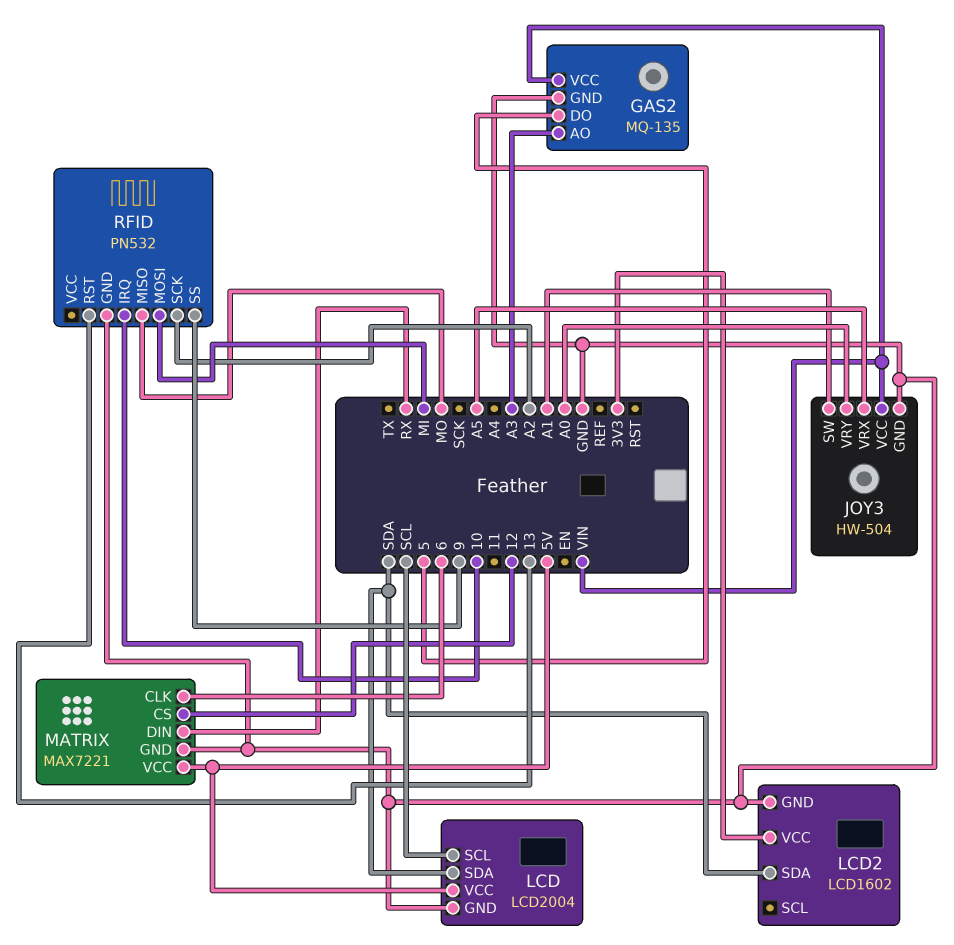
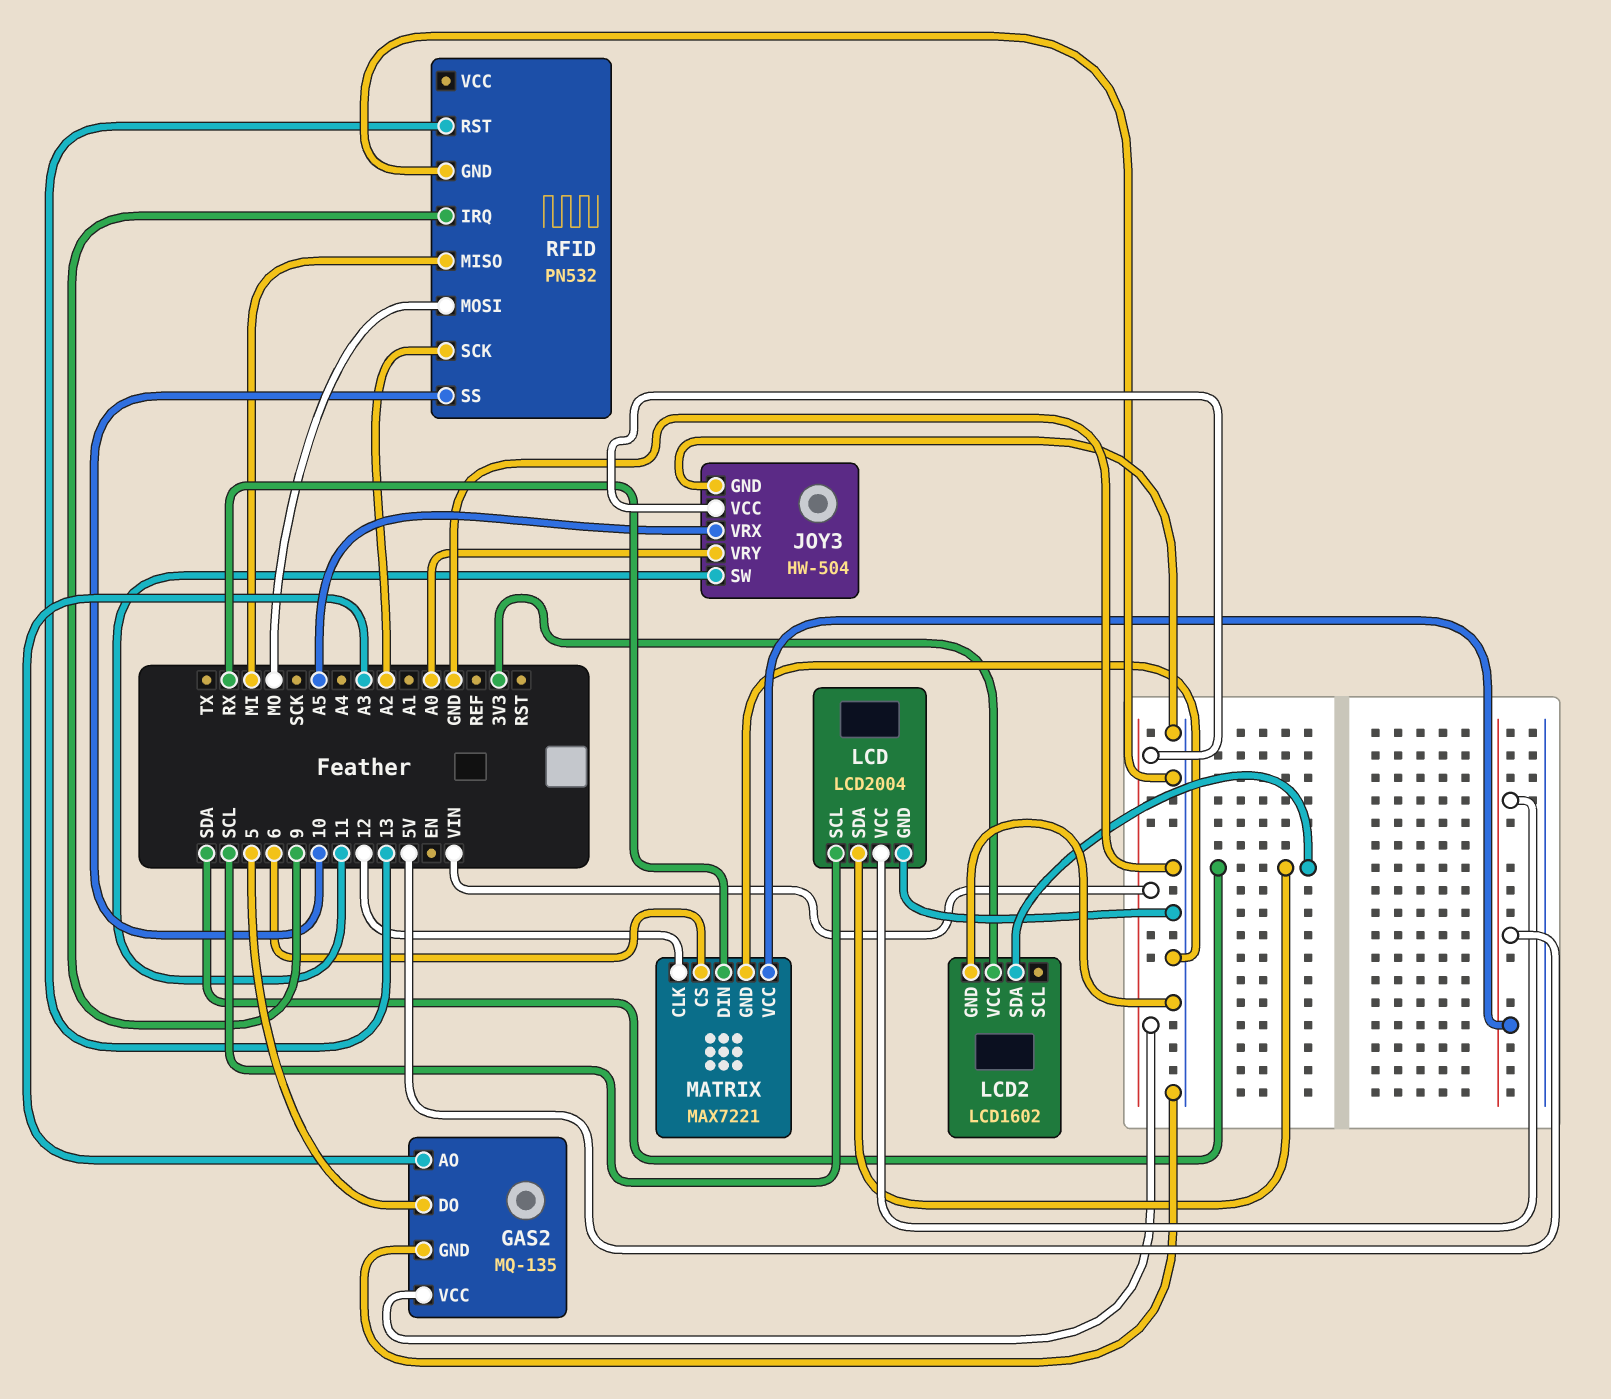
JOY3 pin SW: A1 -> 11
MATRIX pin CLK: 6 -> 12
MATRIX pin CS: 12 -> 6
RFID pin IRQ: 10 -> 9
RFID pin MISO: MO -> MI
RFID pin MOSI: MI -> MO
RFID pin SS: 9 -> 10

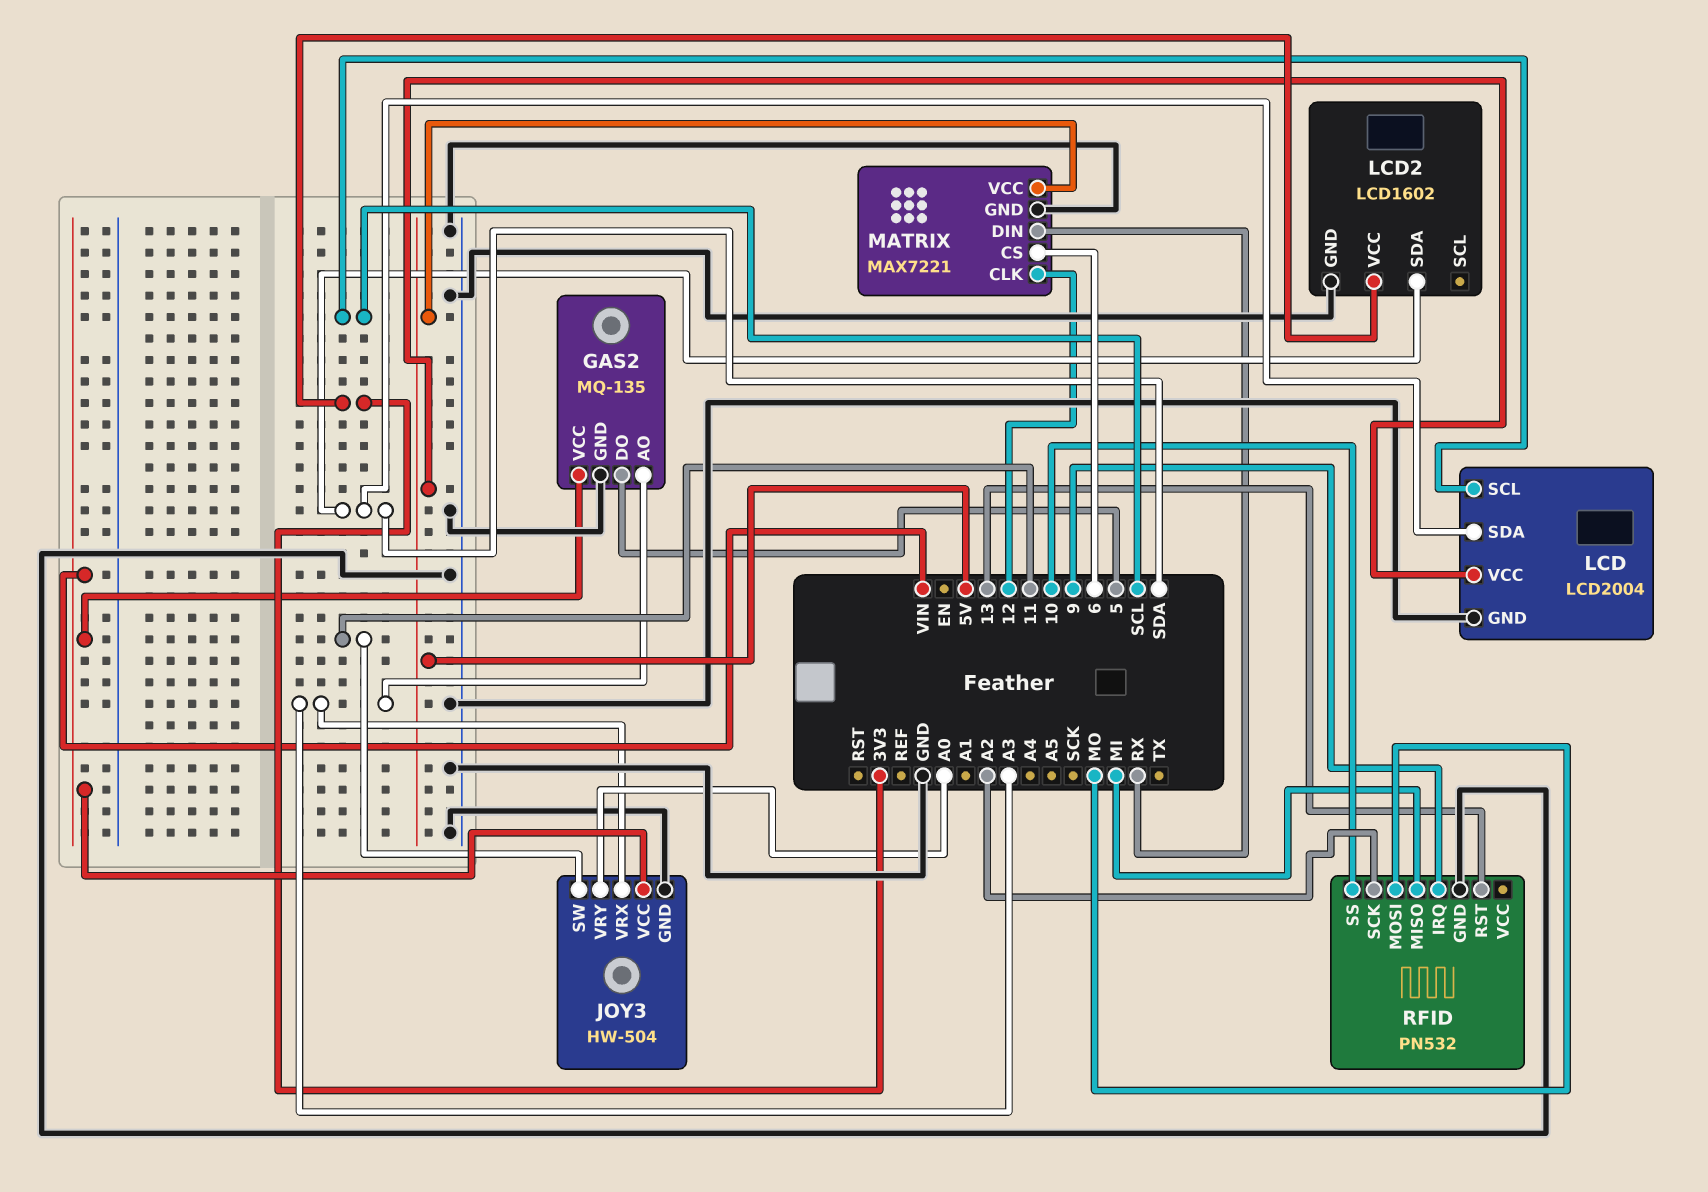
JOY3 pin VRX: A5 -> A3

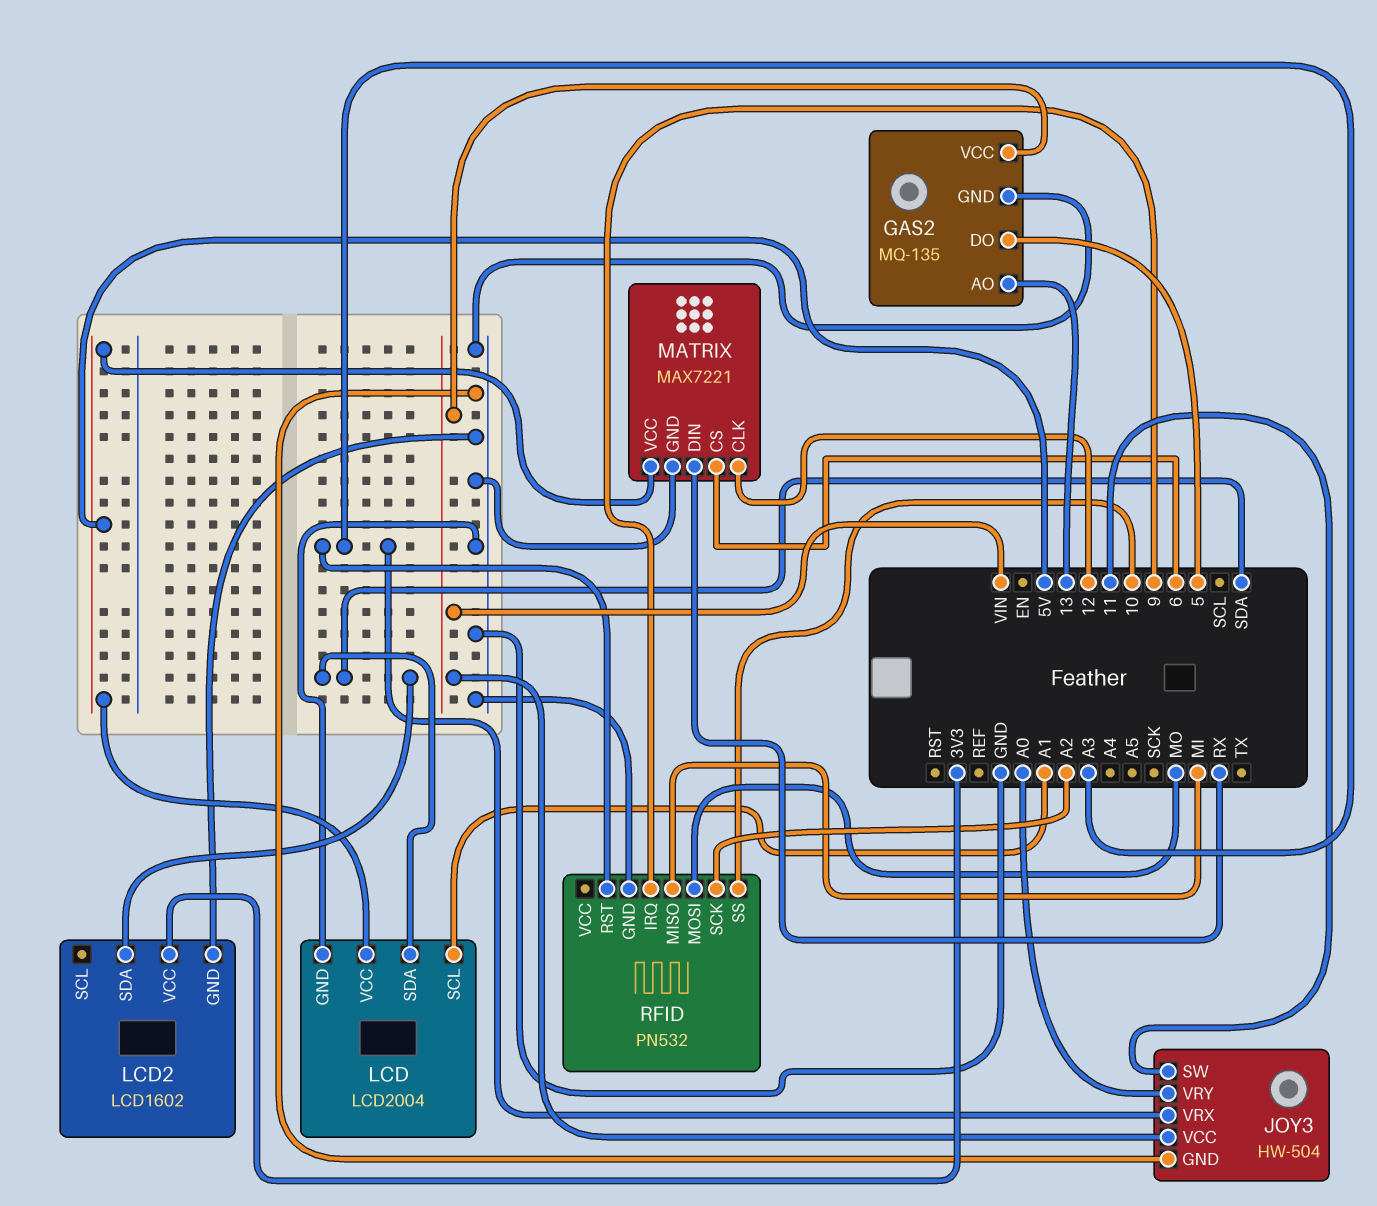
GAS2 pin AO: A3 -> 13
LCD pin SCL: SCL -> A1
RFID pin RST: 13 -> A3

